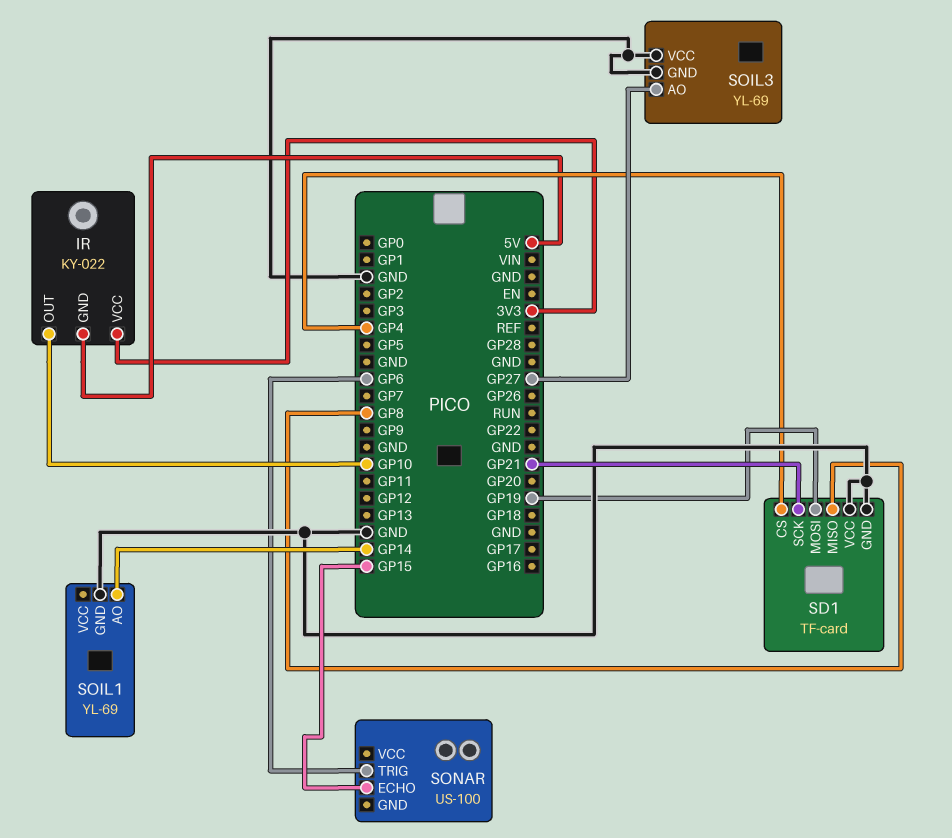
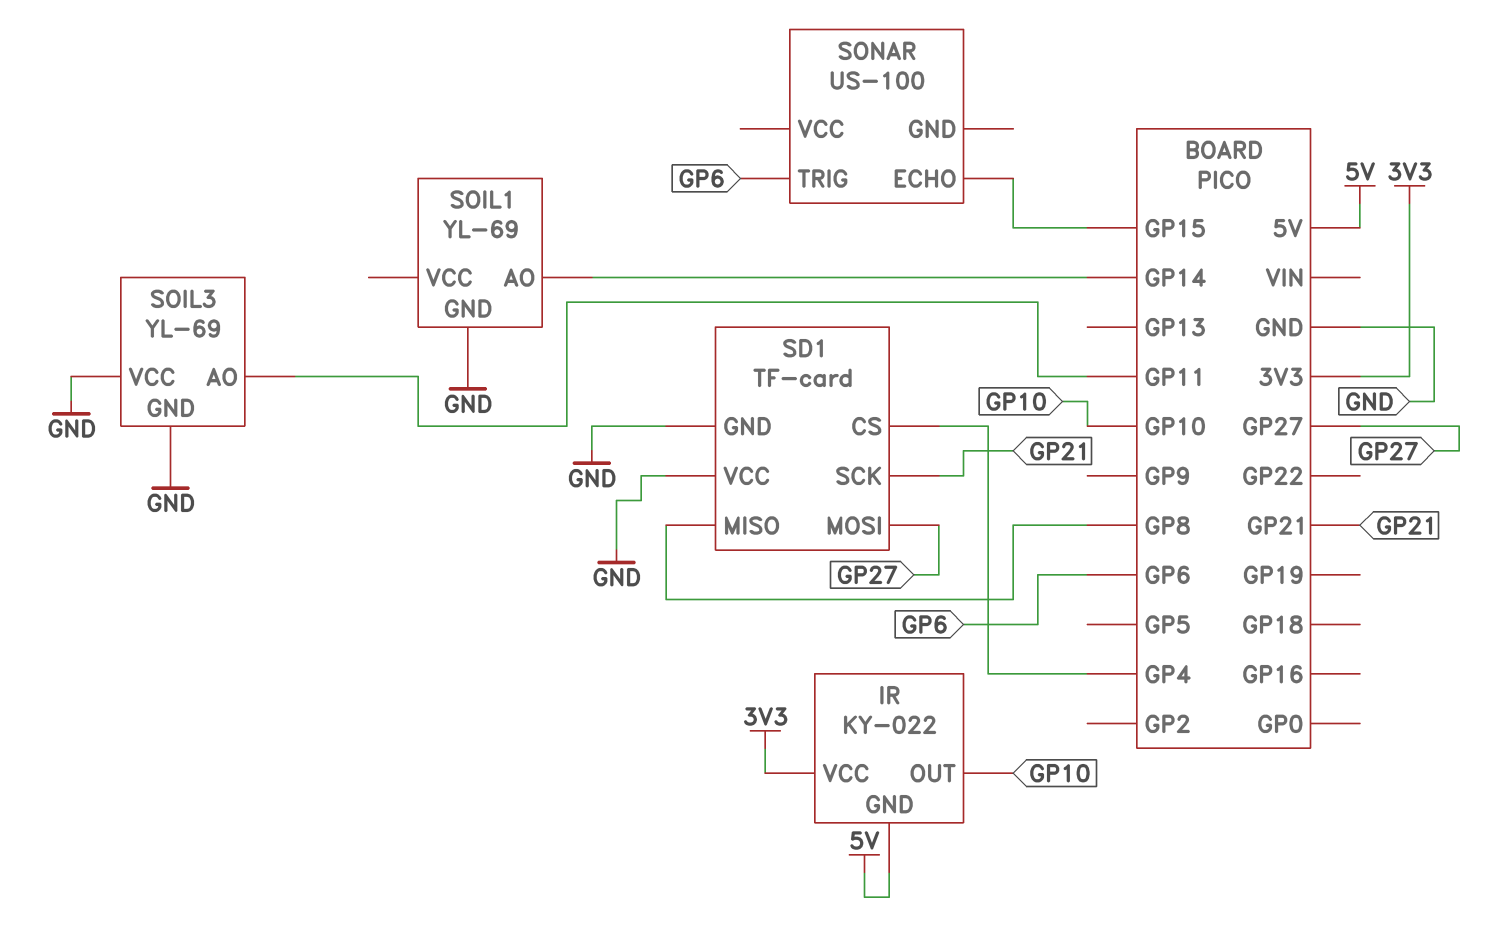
SD1 pin MOSI: GP19 -> GP27
SOIL3 pin AO: GP27 -> GP11

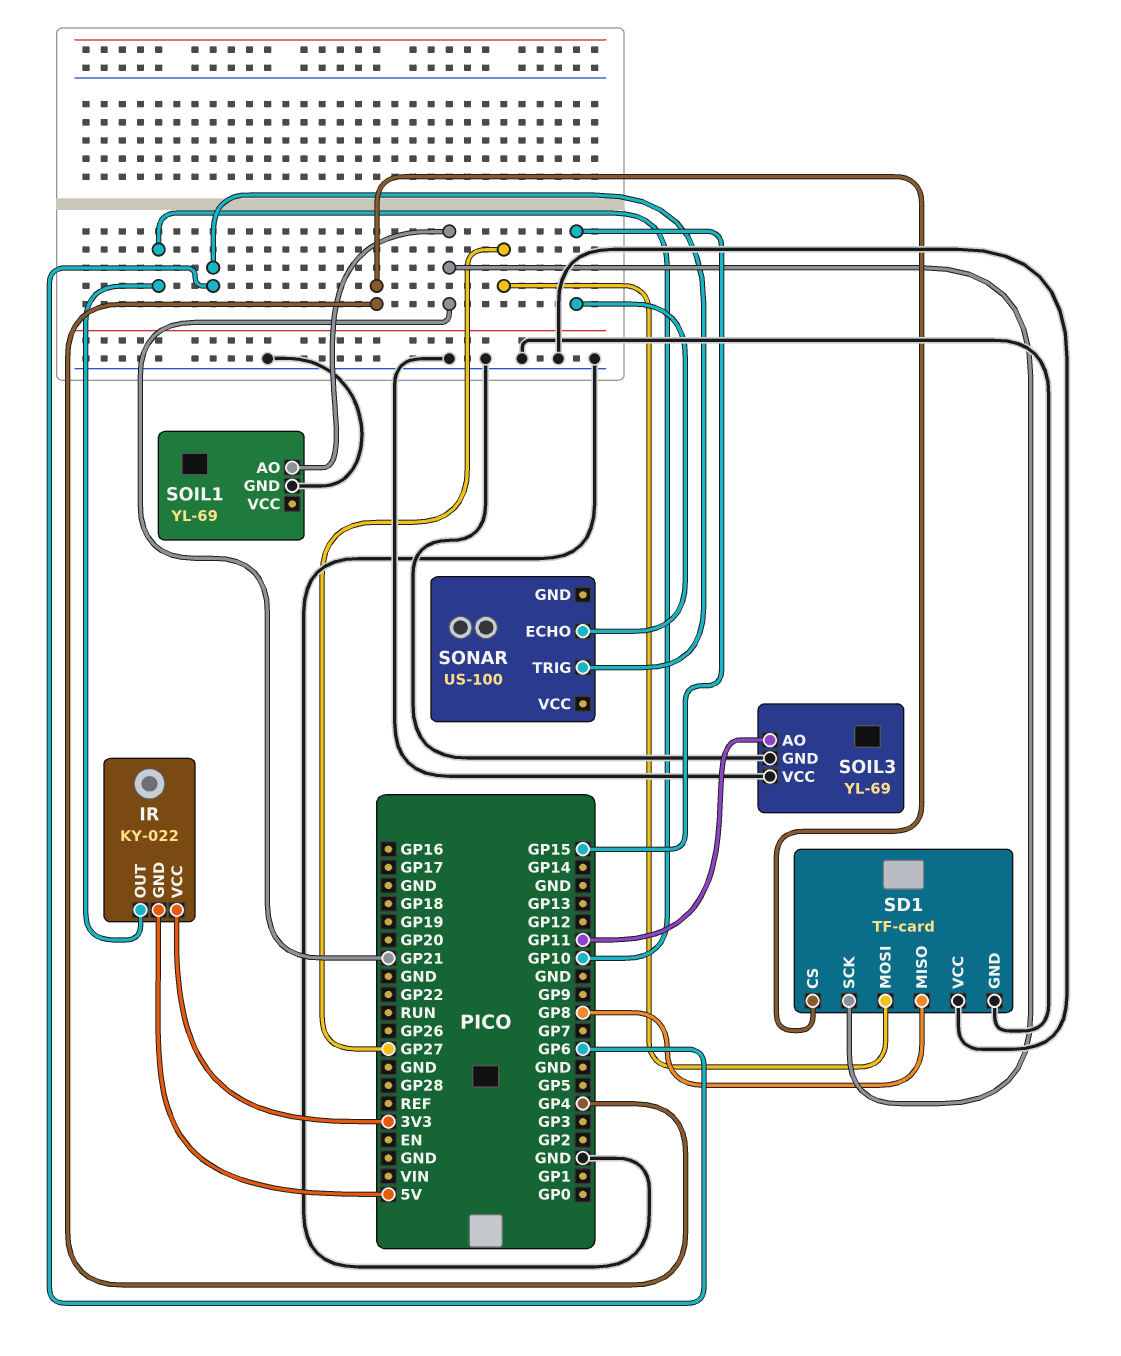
SOIL1 pin AO: GP14 -> GP21

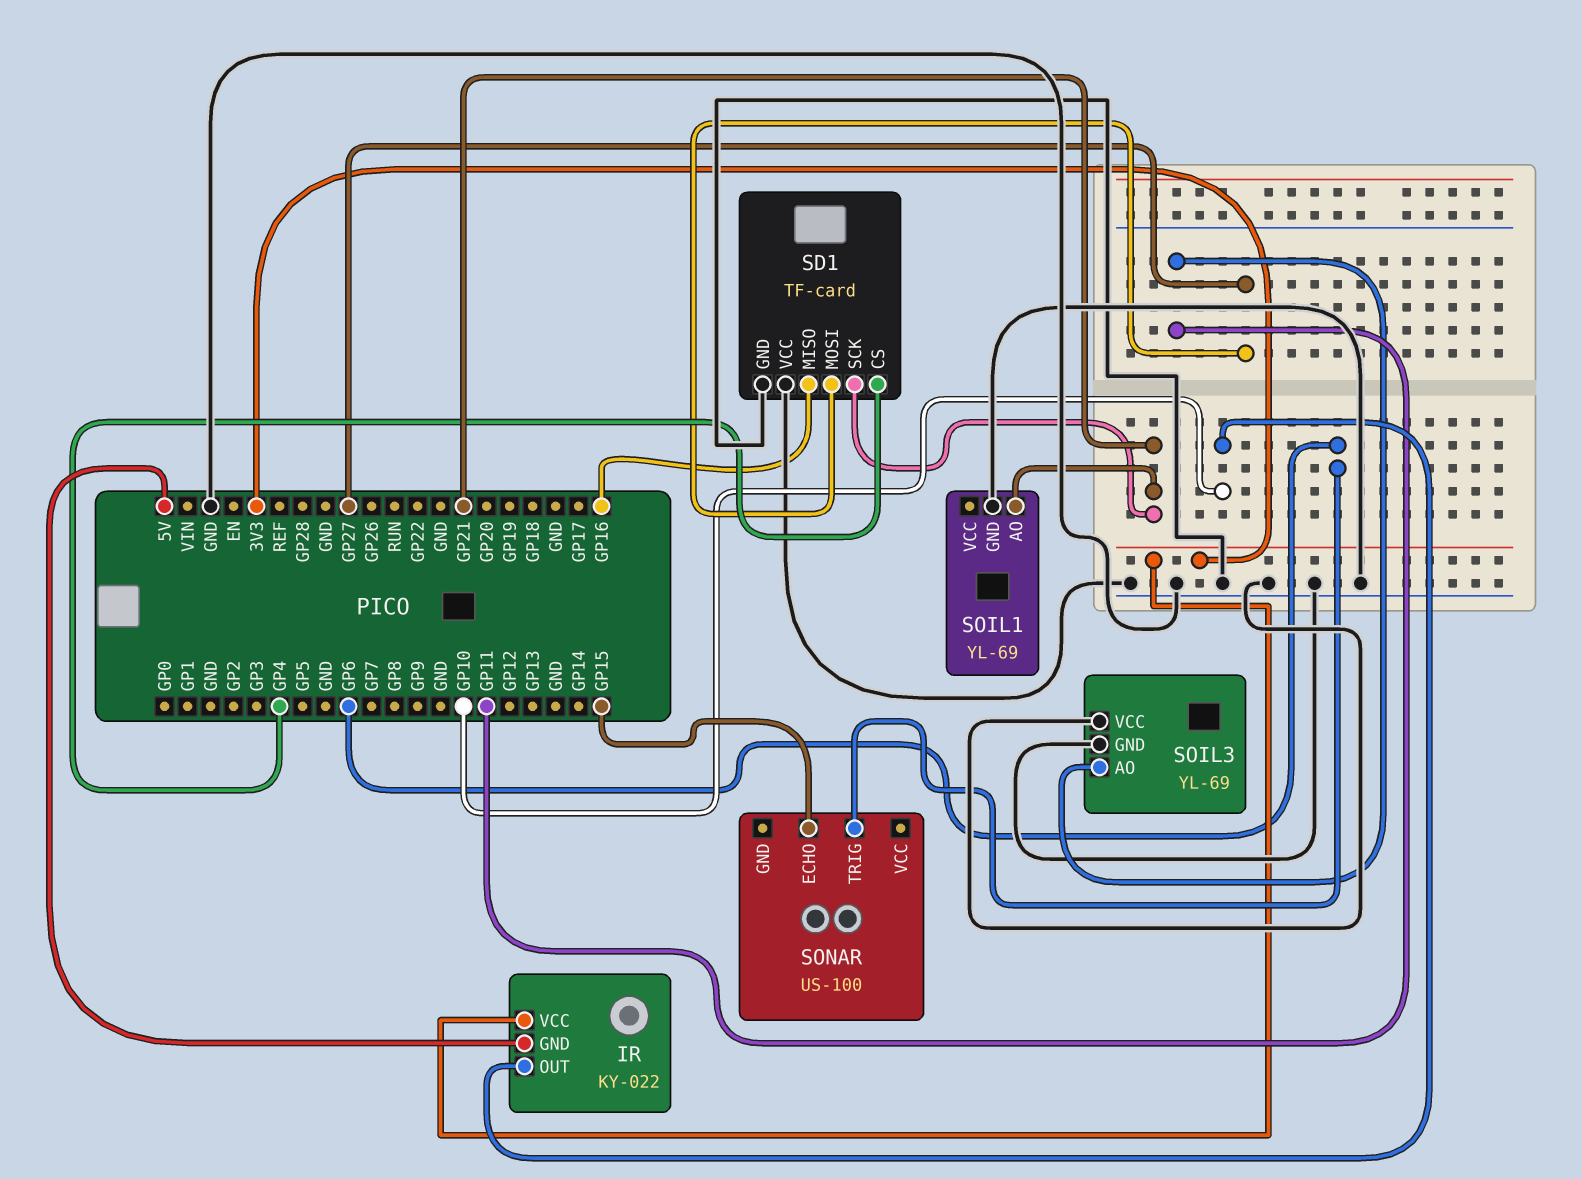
SD1 pin MISO: GP8 -> GP16

